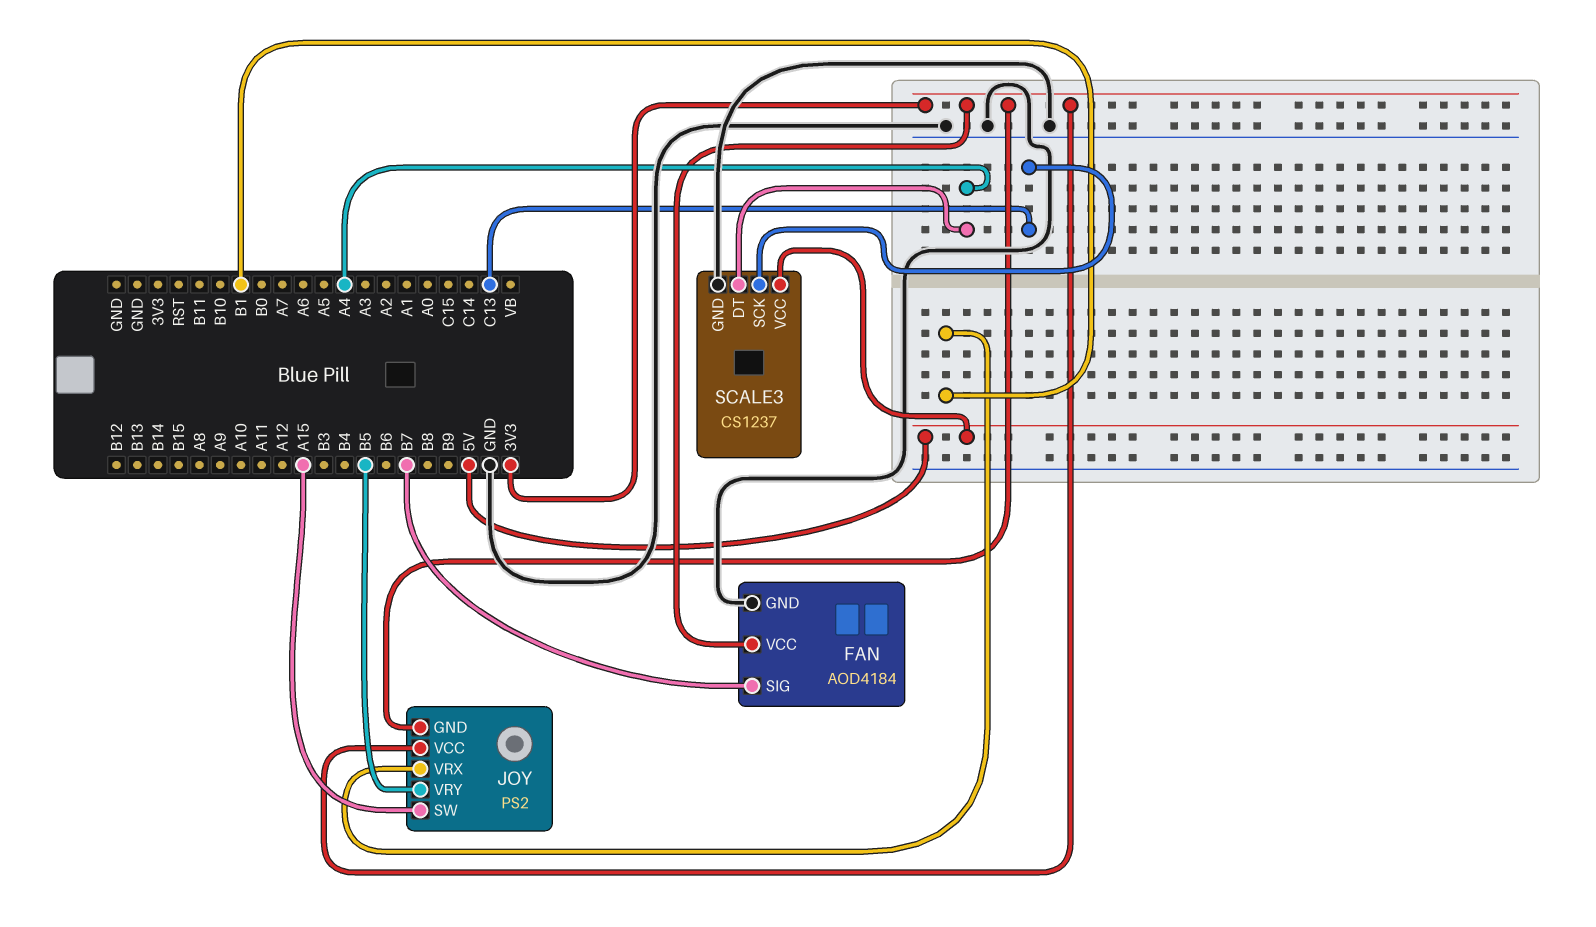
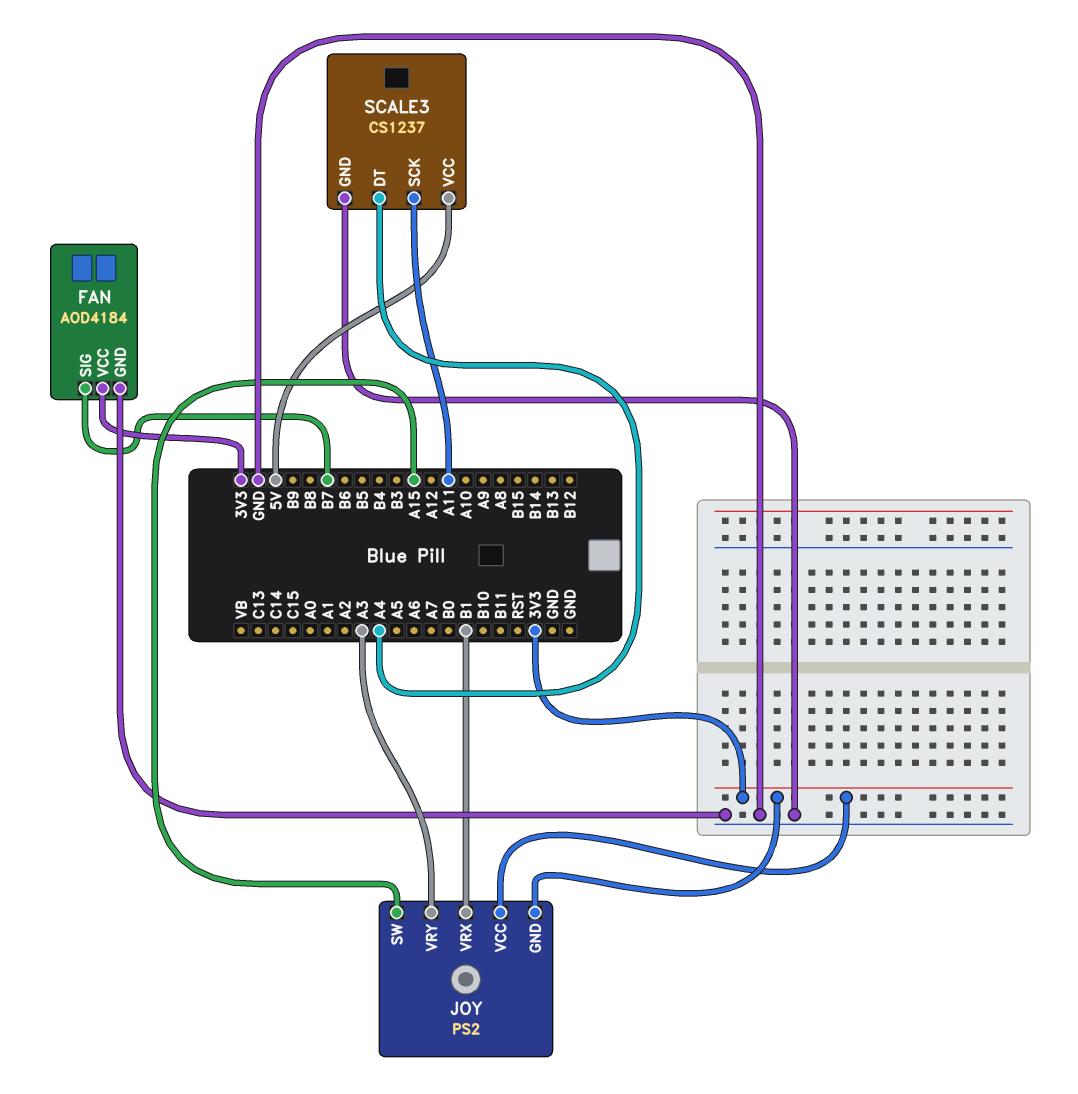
JOY pin VRY: B5 -> A3
SCALE3 pin SCK: C13 -> A11

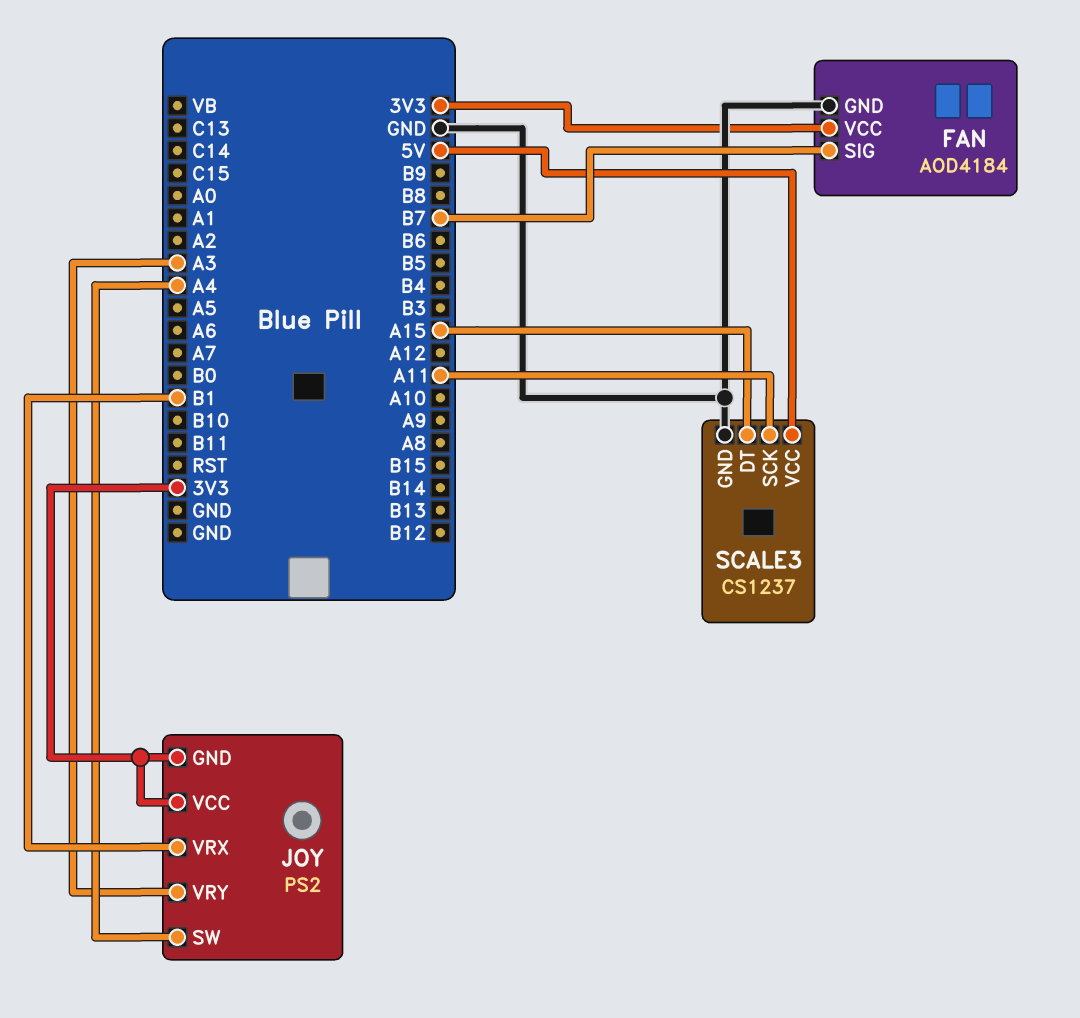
JOY pin SW: A15 -> A4
SCALE3 pin DT: A4 -> A15

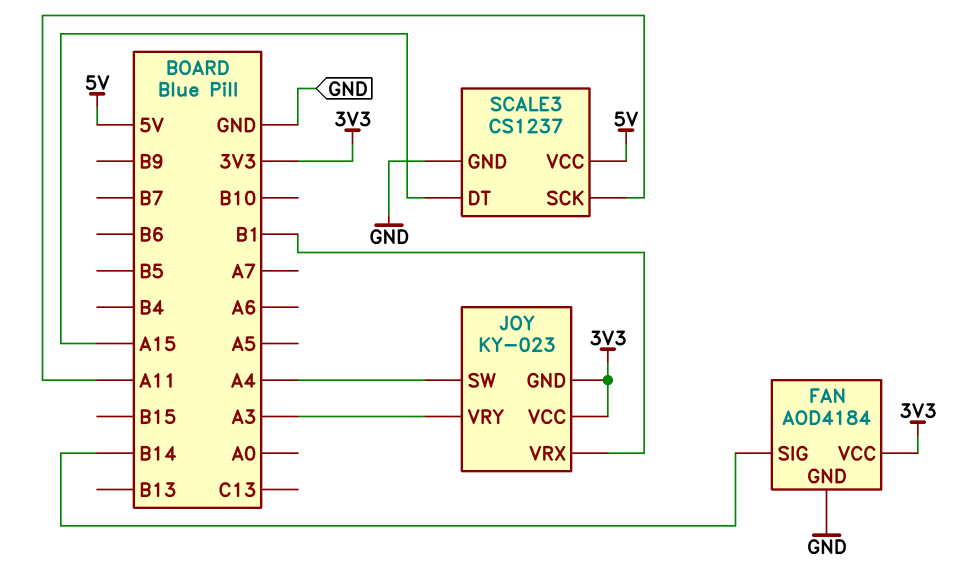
FAN pin SIG: B7 -> B14
JOY: PS2 -> KY-023

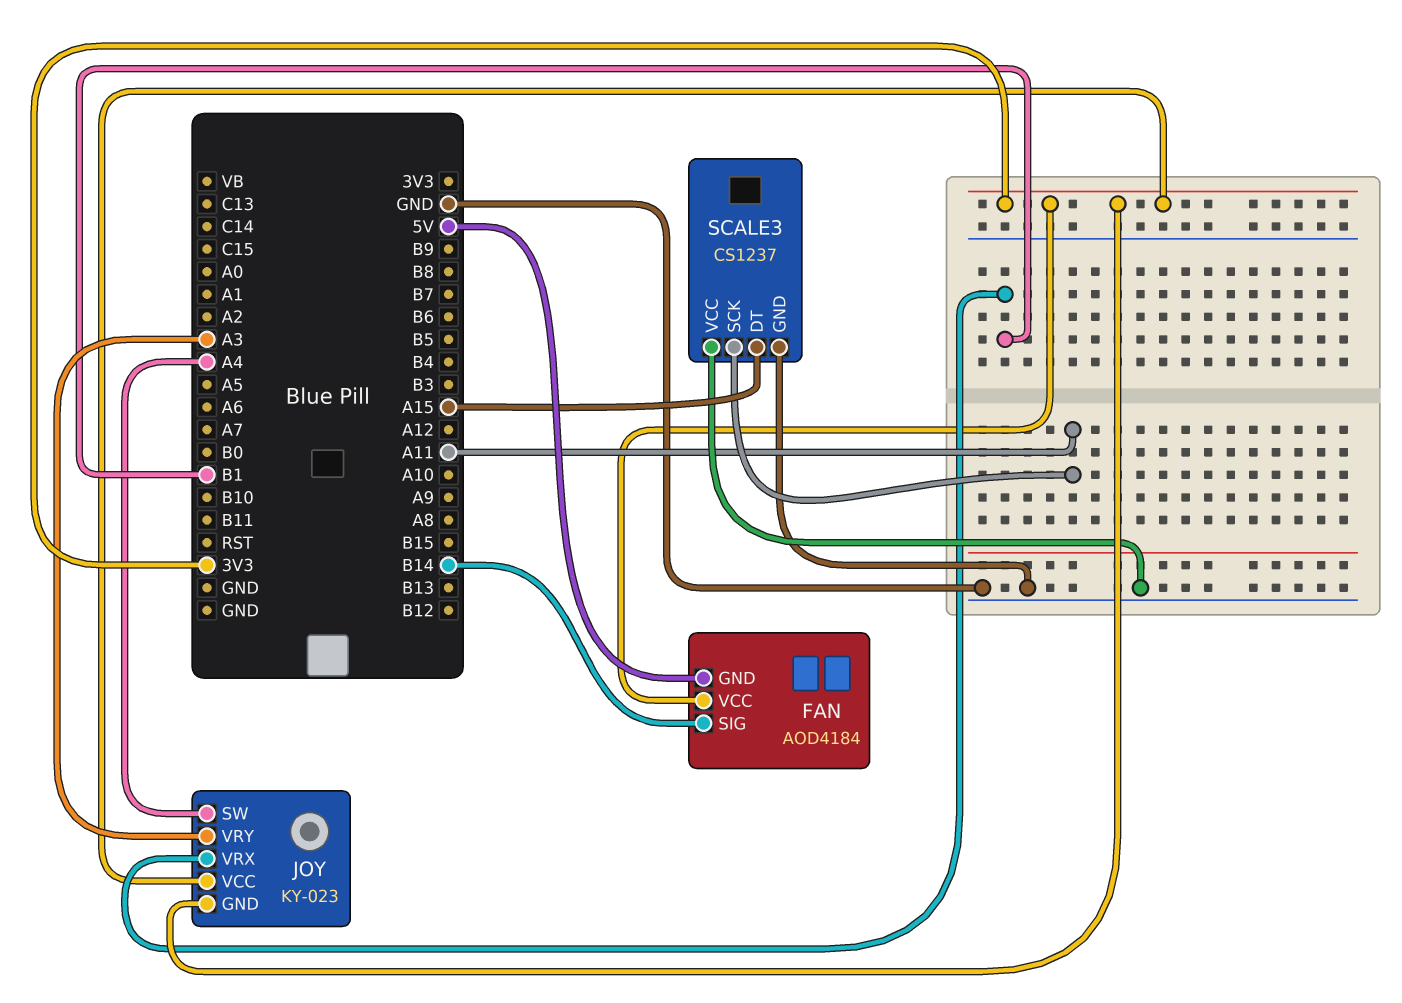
FAN pin GND: GND -> 5V
SCALE3 pin VCC: 5V -> GND

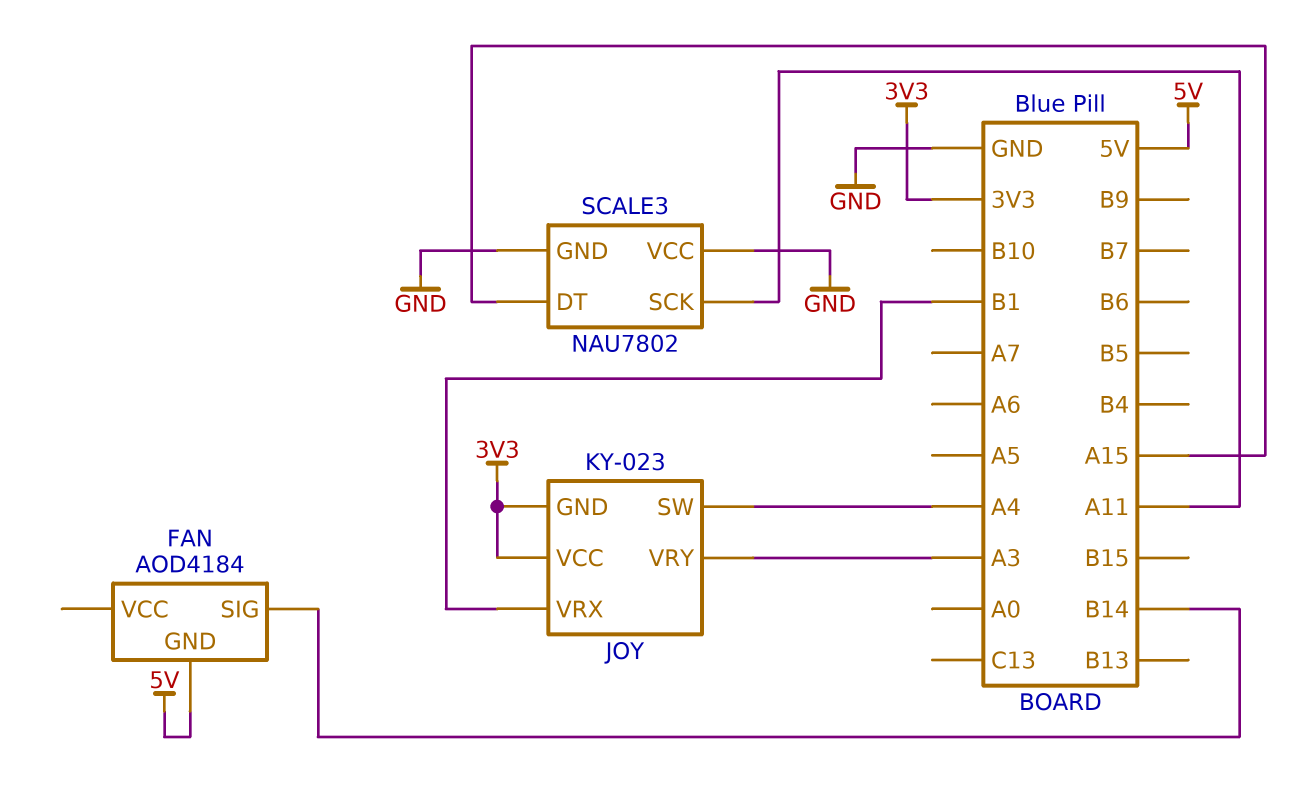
FAN pin VCC: 3V3 -> none
SCALE3: CS1237 -> NAU7802

